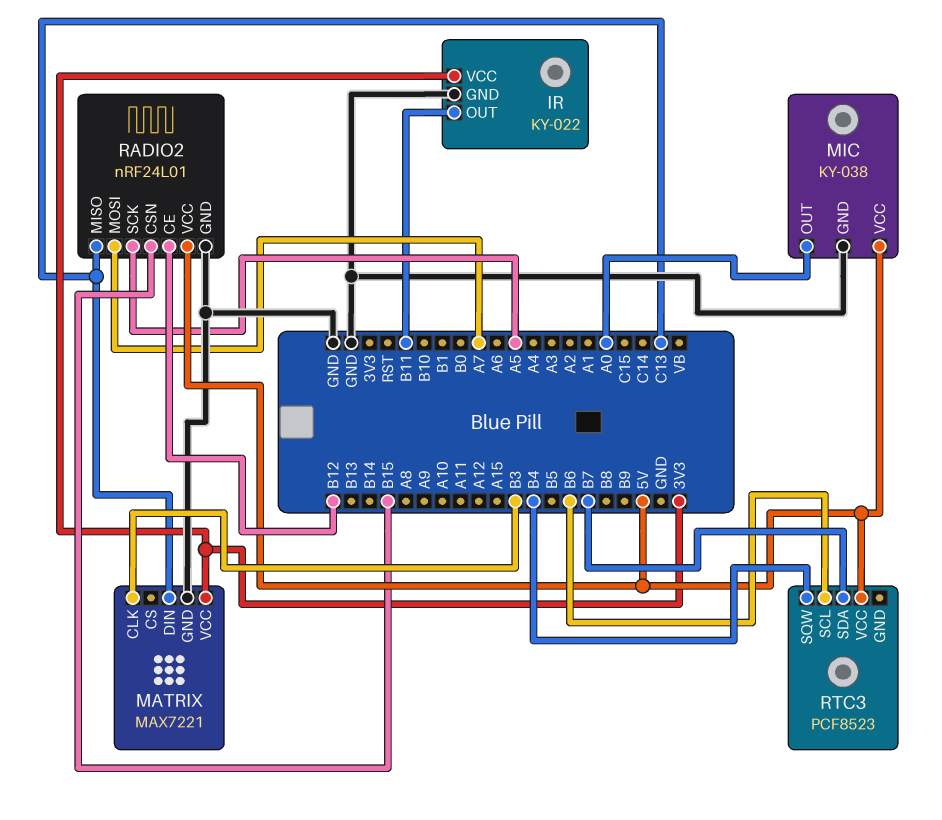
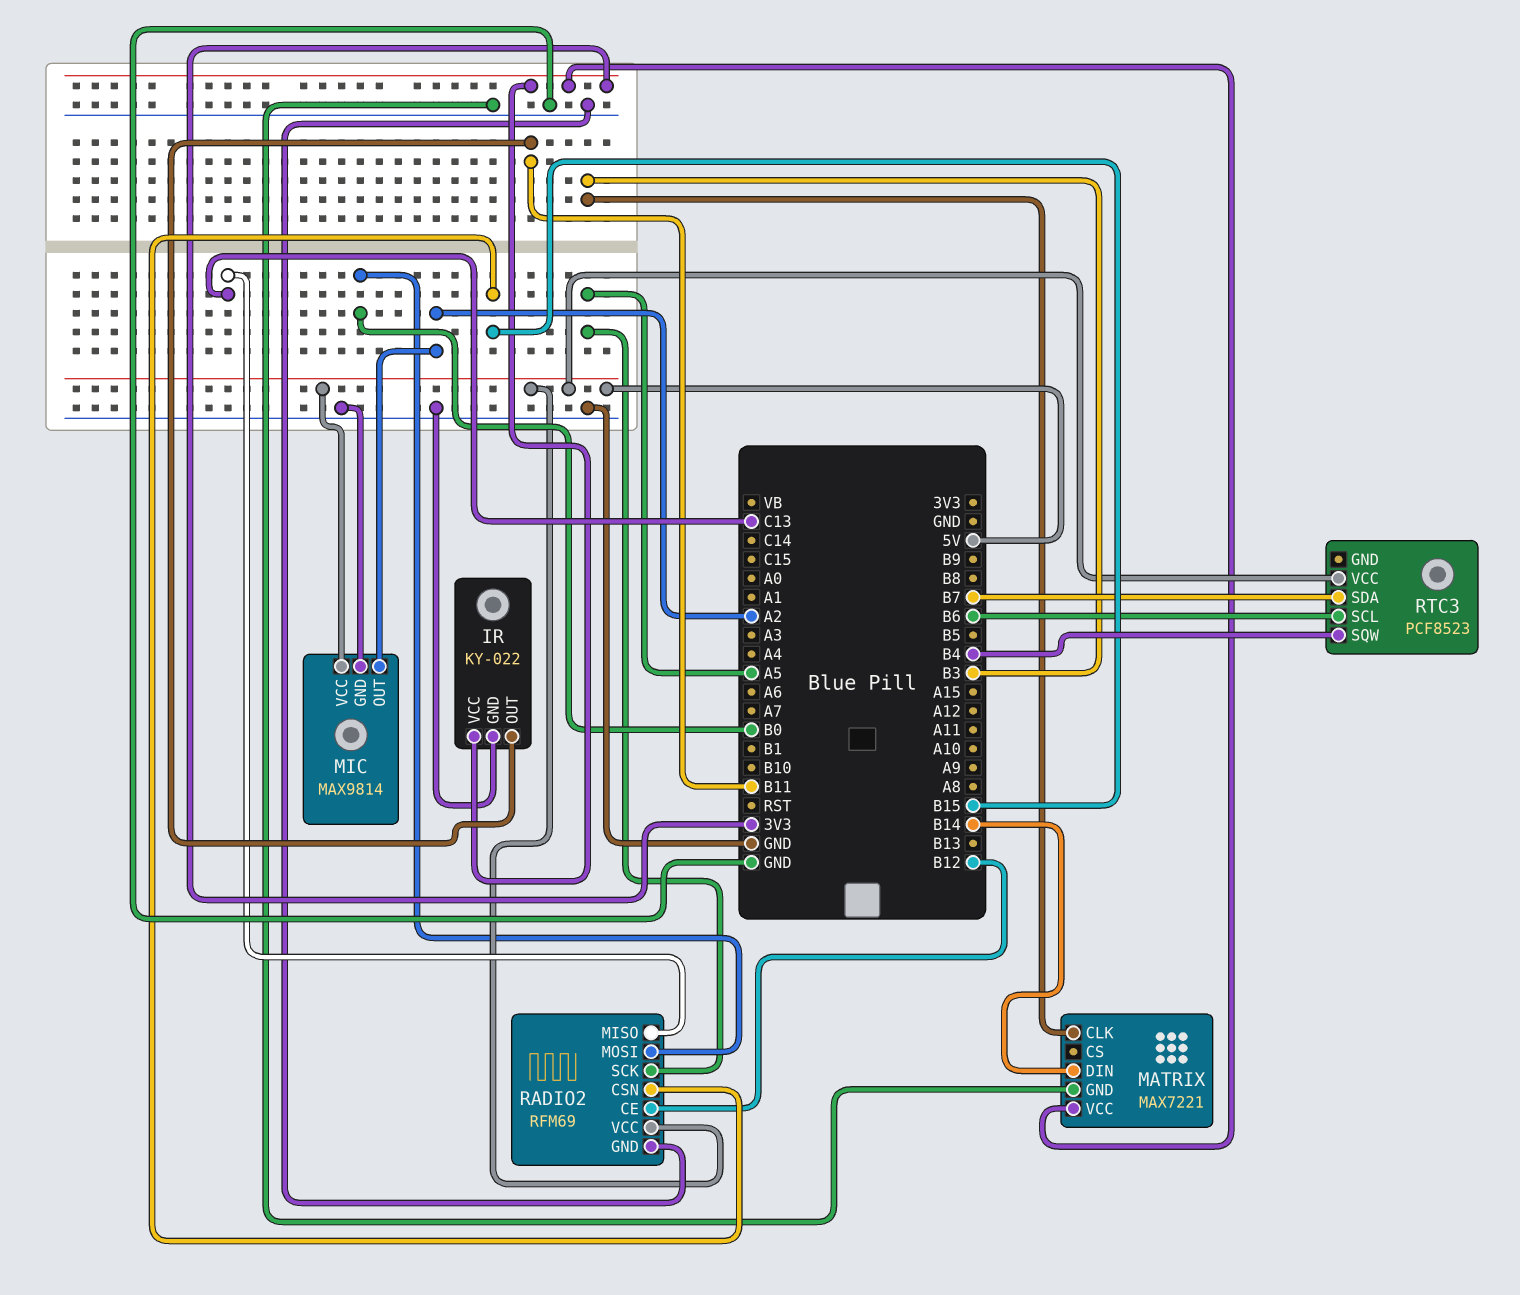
MATRIX pin DIN: C13 -> B14
MIC: KY-038 -> MAX9814
MIC pin OUT: A0 -> A2
RADIO2: nRF24L01 -> RFM69
RADIO2 pin MOSI: A7 -> B0

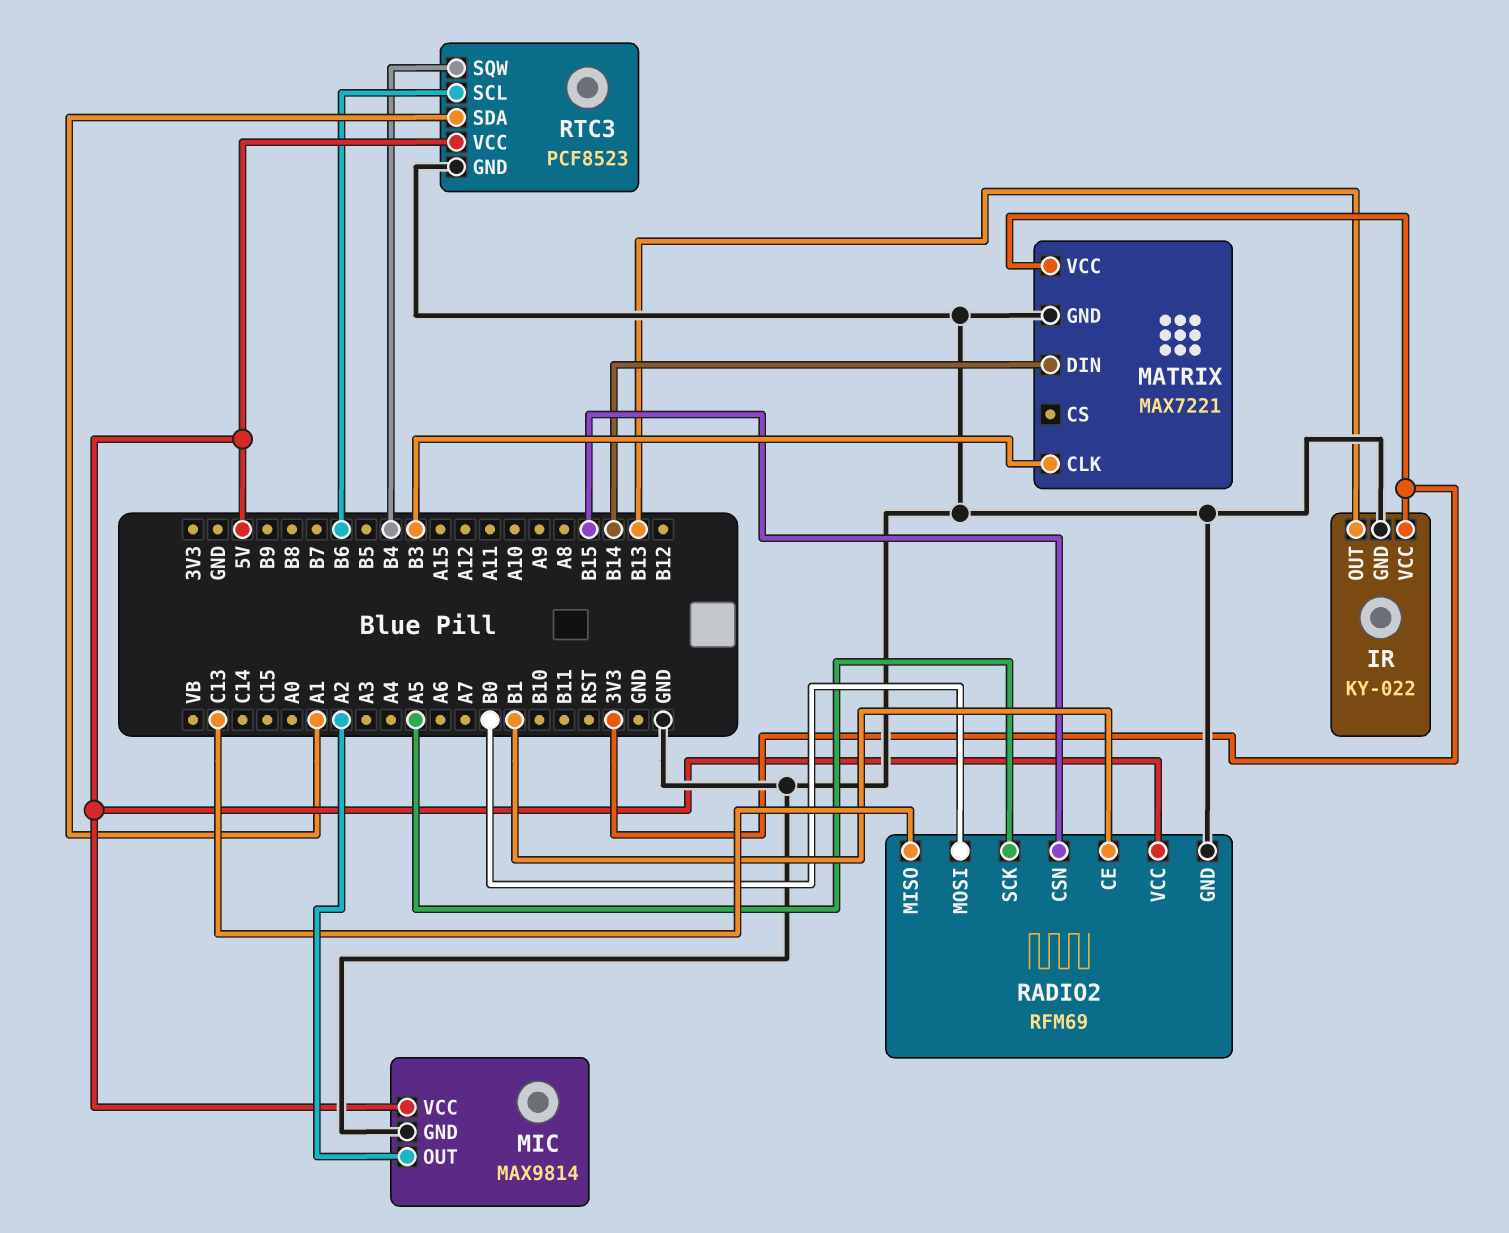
IR pin OUT: B11 -> B13
RADIO2 pin CE: B12 -> B1
RTC3 pin GND: none -> GND
RTC3 pin SDA: B7 -> A1

